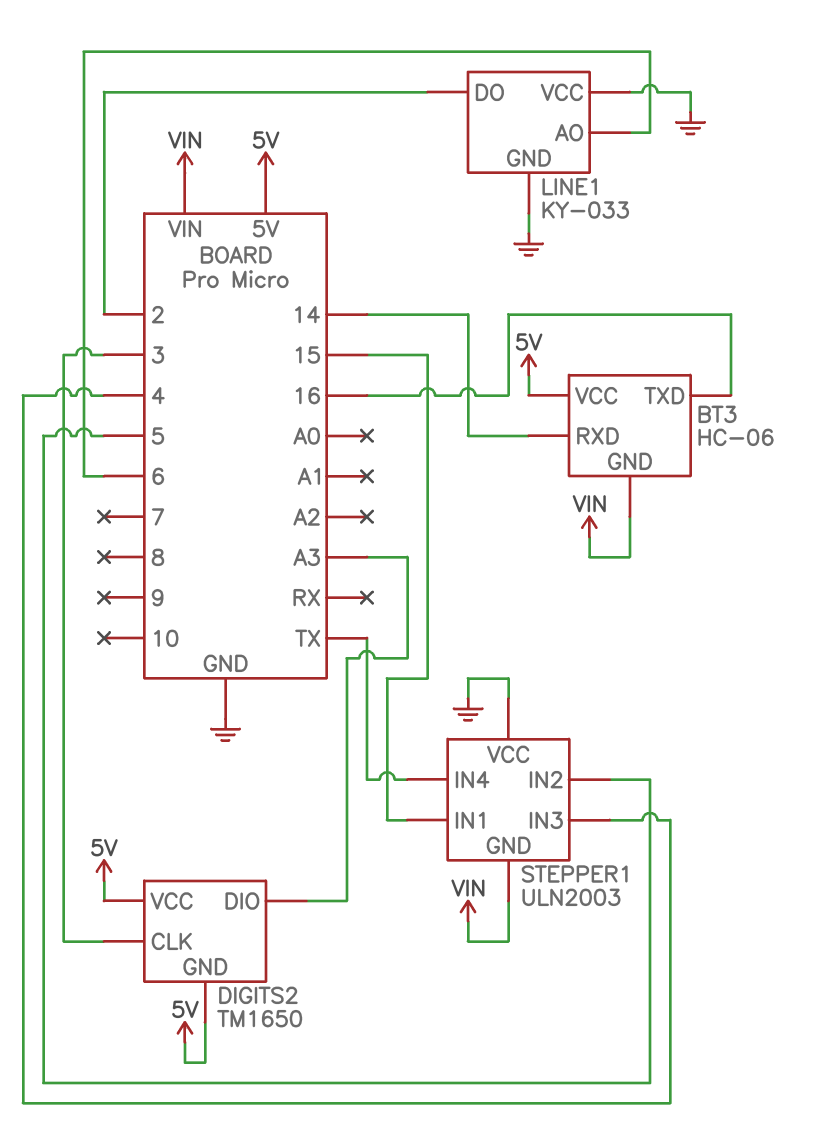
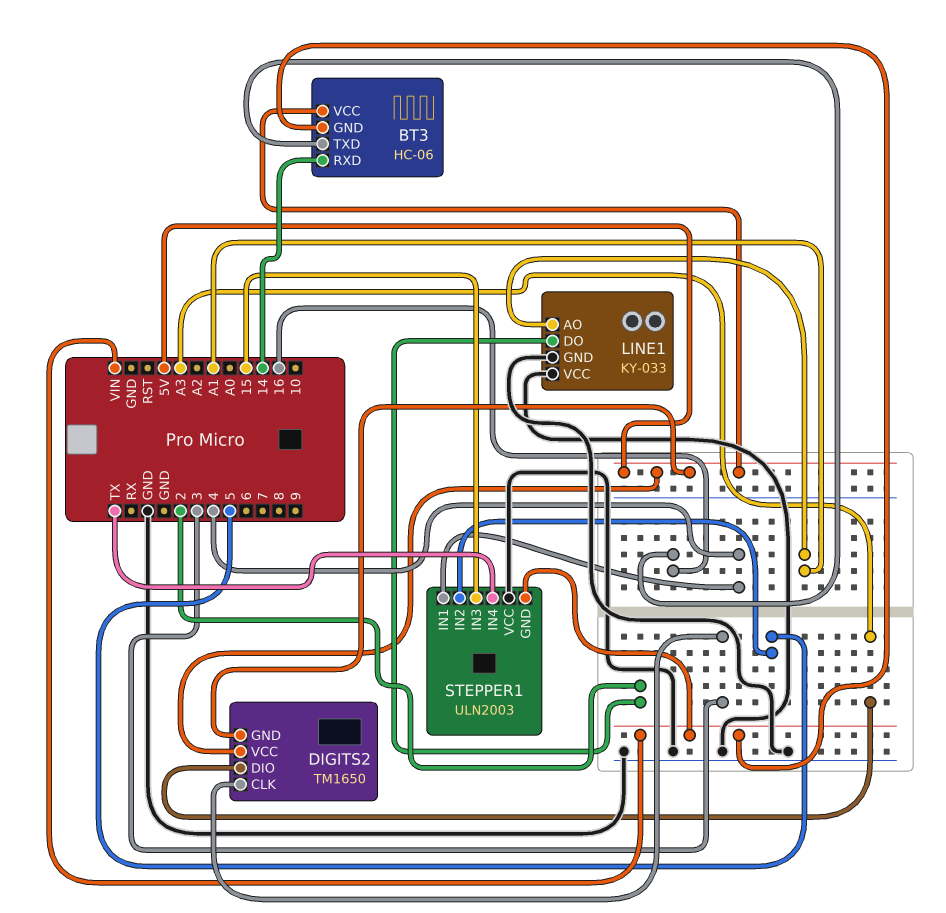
LINE1 pin AO: 6 -> A1
STEPPER1 pin IN1: 15 -> 4
STEPPER1 pin IN3: 4 -> 15

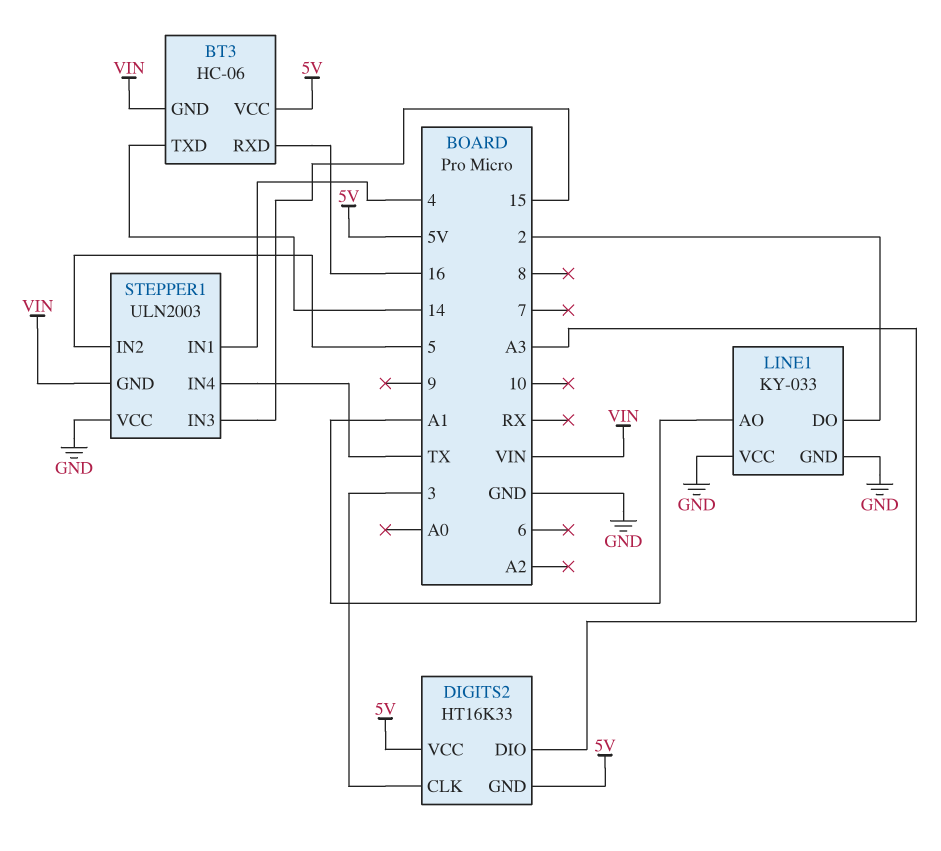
BT3 pin RXD: 14 -> 16
BT3 pin TXD: 16 -> 14
DIGITS2: TM1650 -> HT16K33

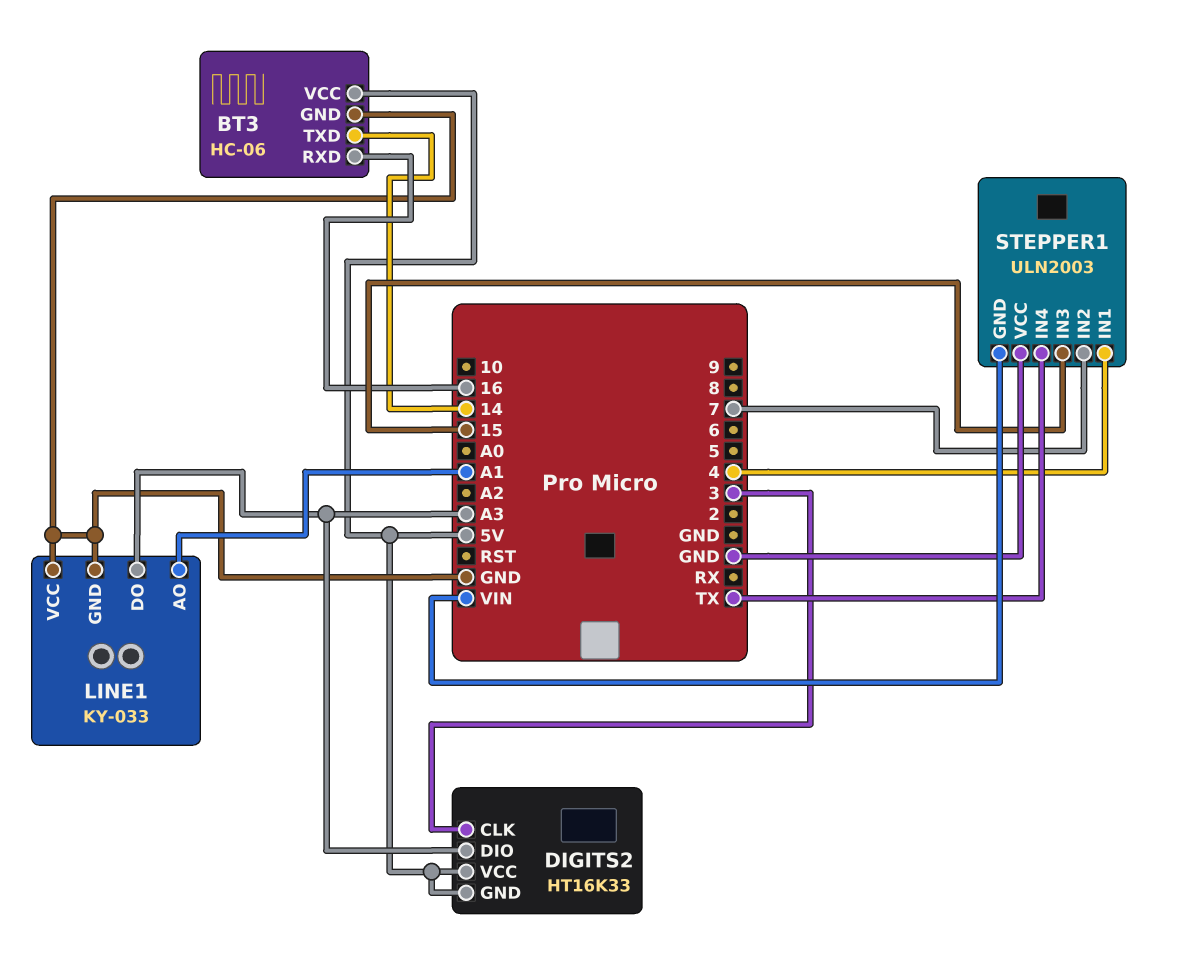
BT3 pin GND: VIN -> GND
LINE1 pin DO: 2 -> A3
STEPPER1 pin IN2: 5 -> 7

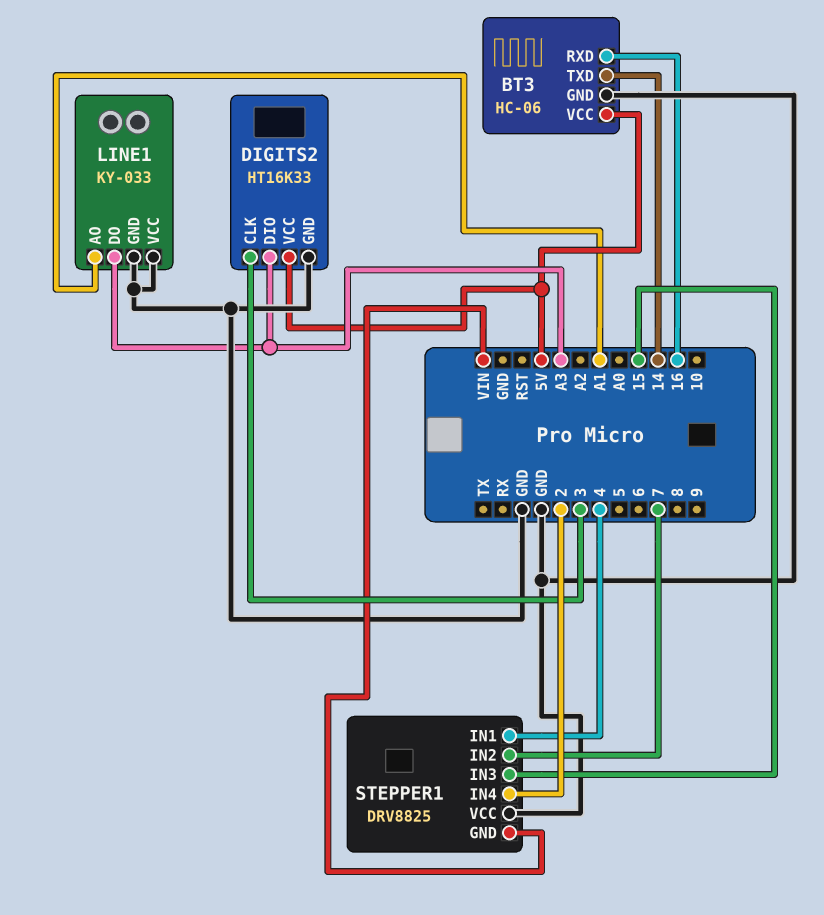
DIGITS2 pin GND: 5V -> GND
STEPPER1: ULN2003 -> DRV8825
STEPPER1 pin IN4: TX -> 2

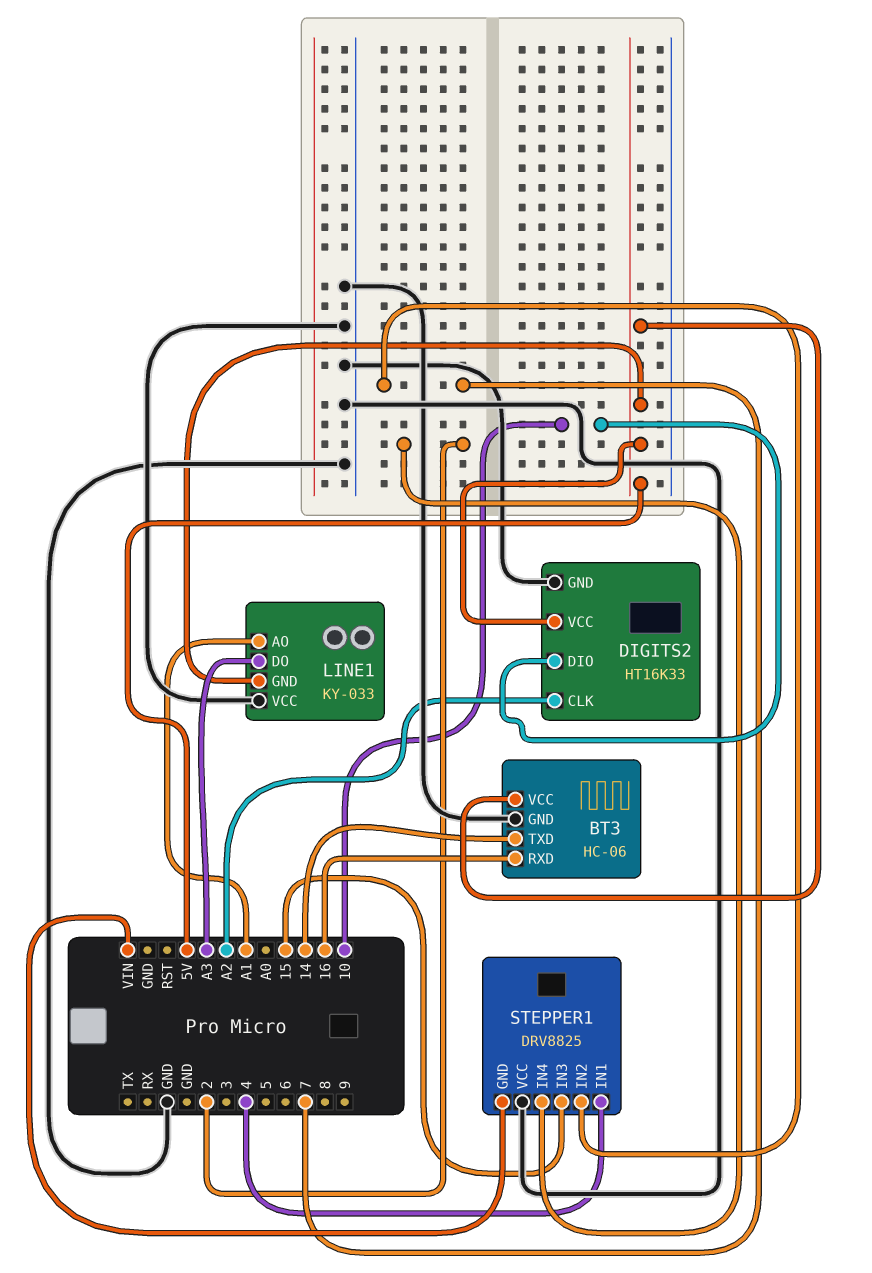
DIGITS2 pin CLK: 3 -> A2
DIGITS2 pin DIO: A3 -> 10
LINE1 pin GND: GND -> 5V

